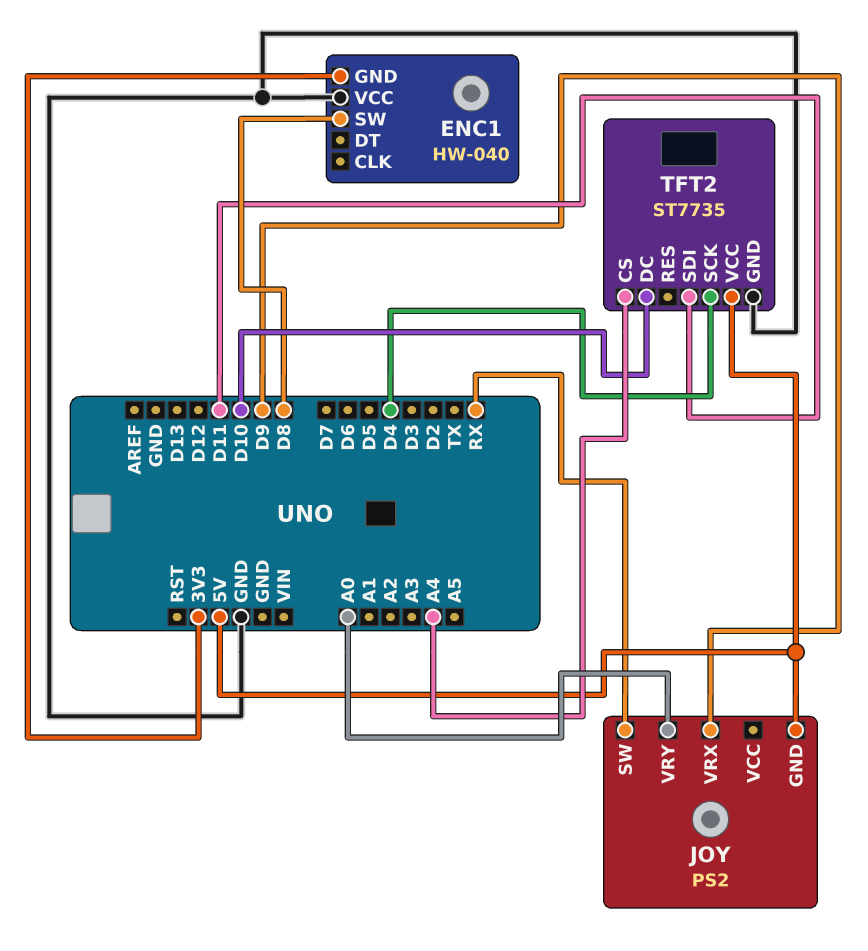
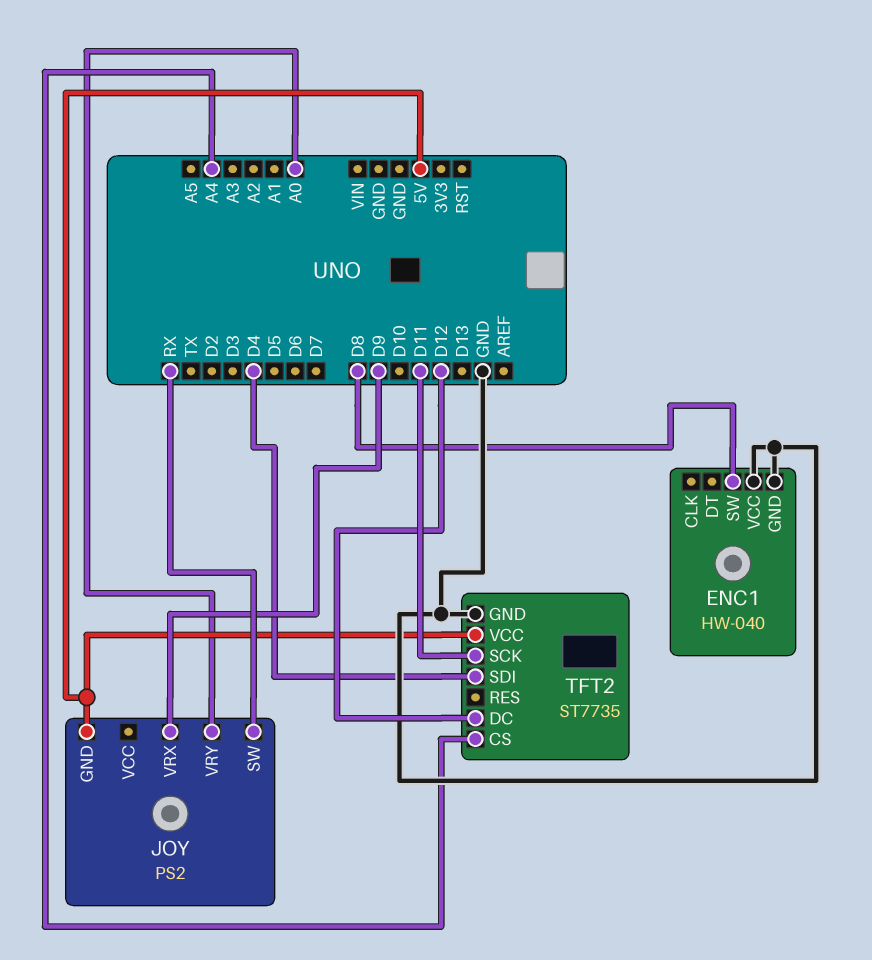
ENC1 pin GND: 3V3 -> GND
TFT2 pin DC: D10 -> D12
TFT2 pin SCK: D4 -> D11
TFT2 pin SDI: D11 -> D4

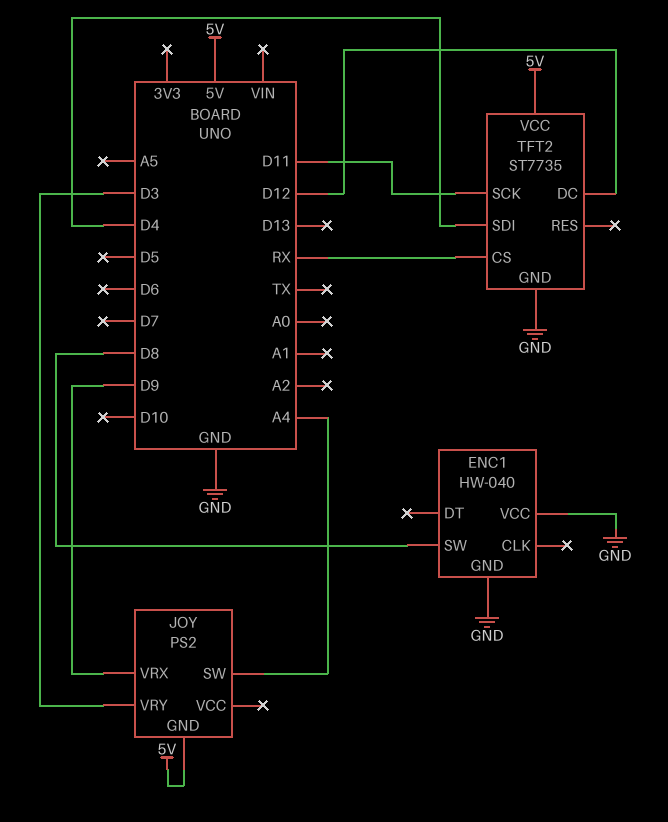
JOY pin SW: RX -> A4
JOY pin VRY: A0 -> D3
TFT2 pin CS: A4 -> RX

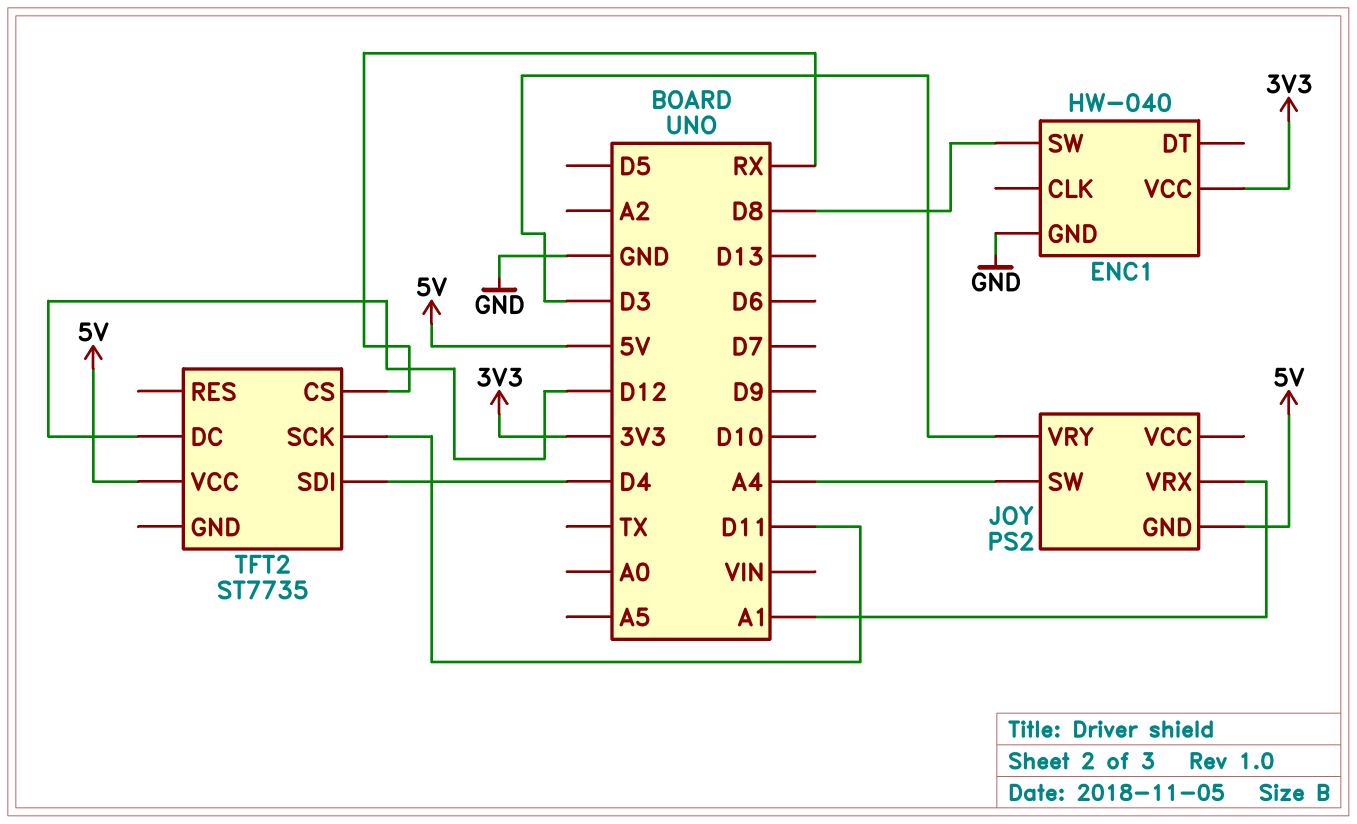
ENC1 pin VCC: GND -> 3V3
JOY pin VRX: D9 -> A1
TFT2 pin GND: GND -> none

